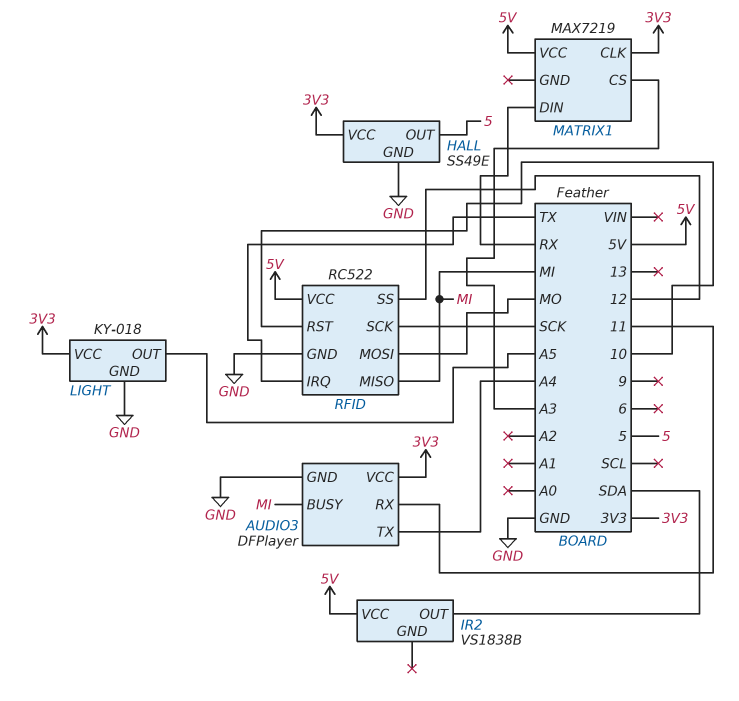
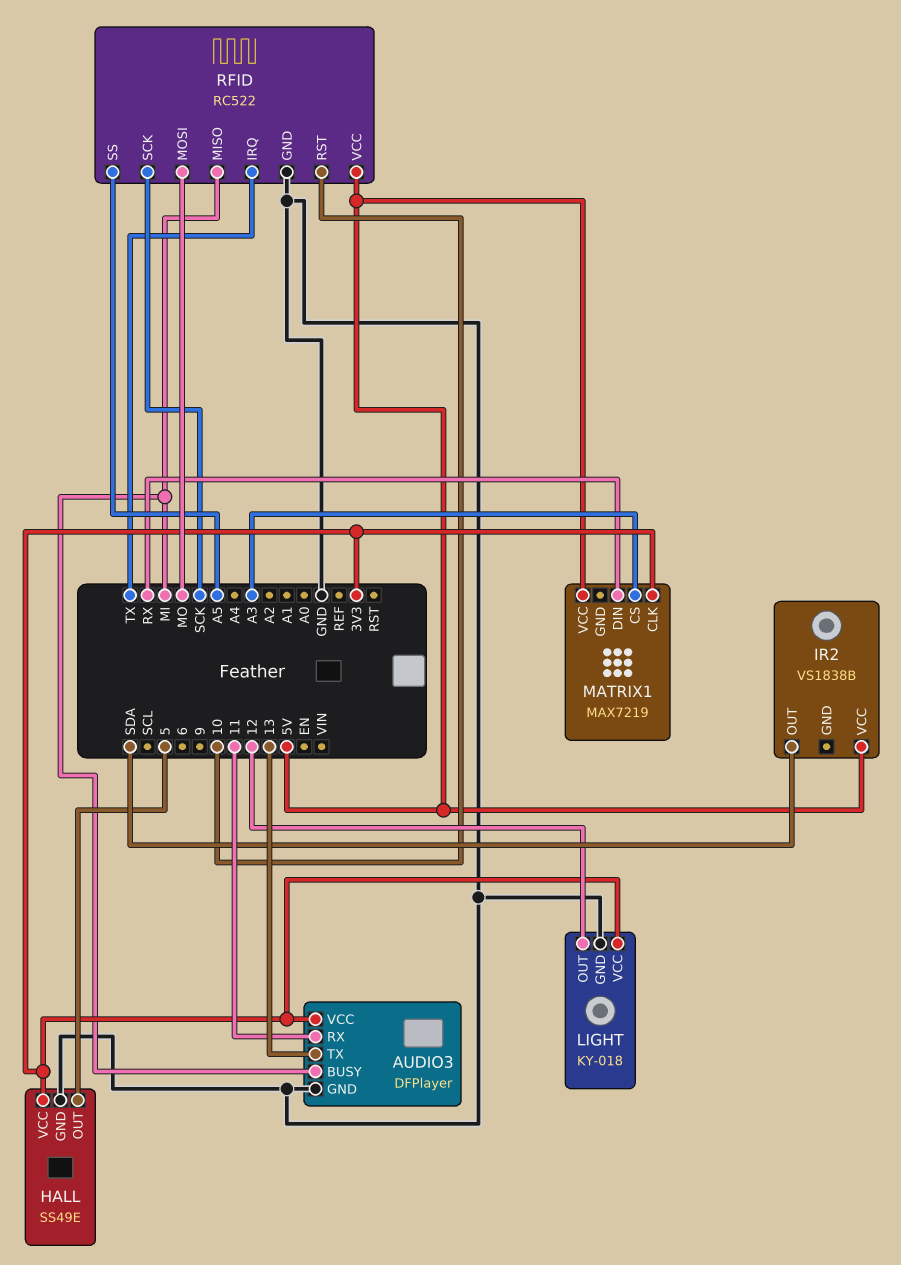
AUDIO3 pin TX: A4 -> 13
LIGHT pin OUT: A5 -> 12
RFID pin SS: 12 -> A5

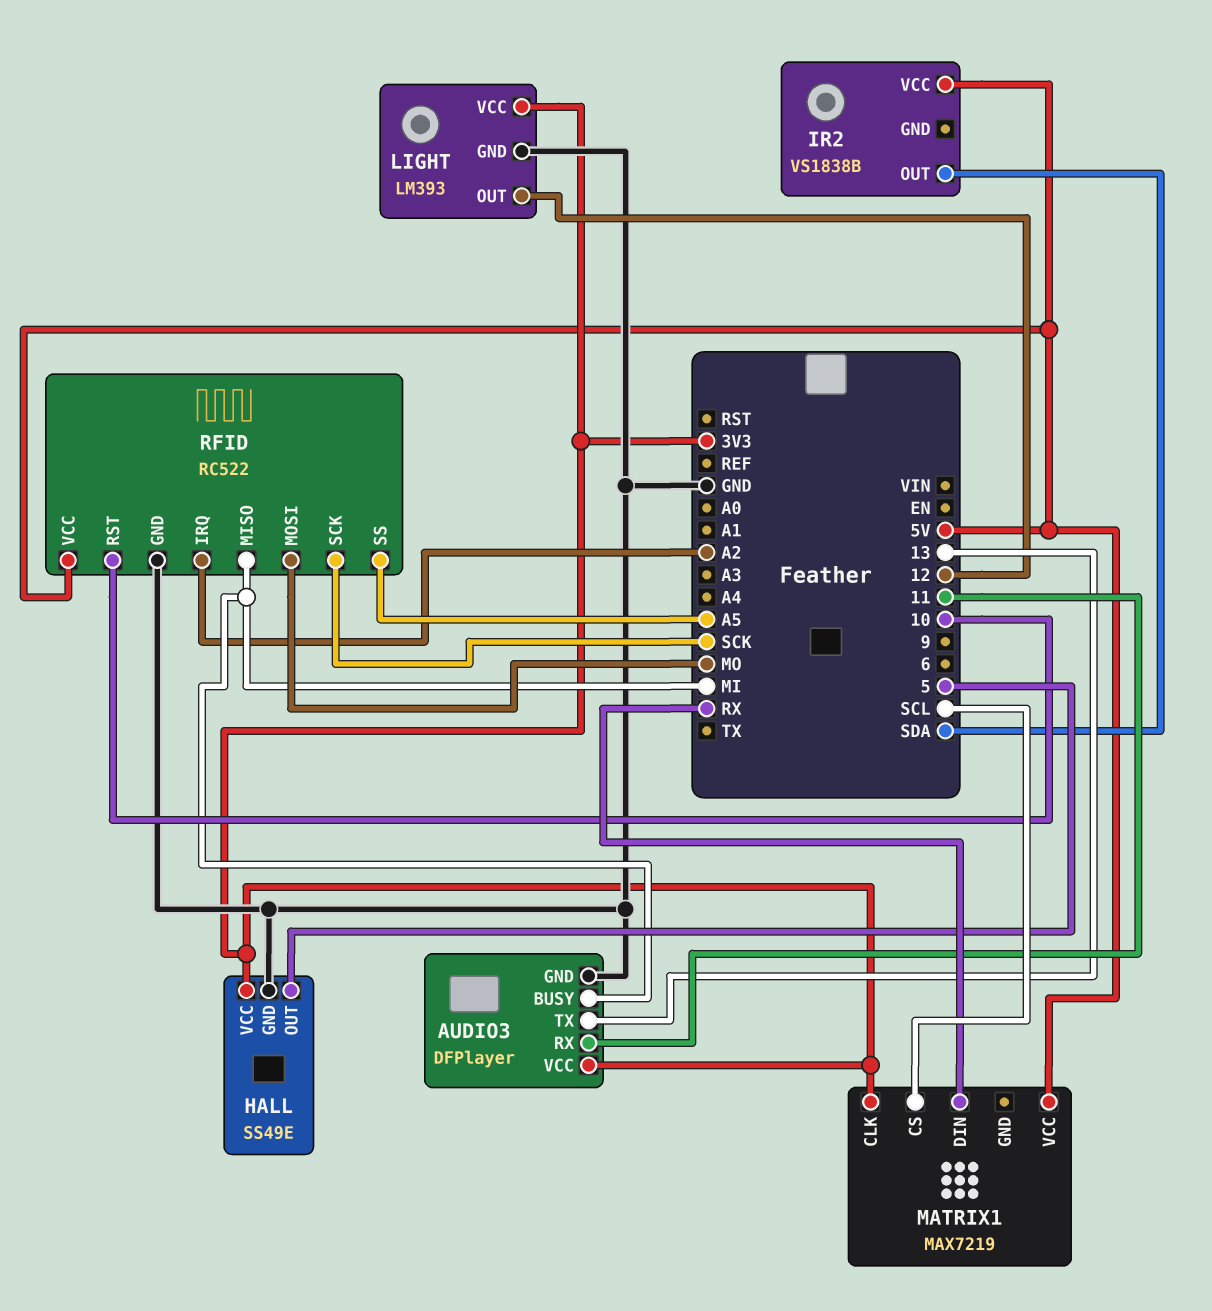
LIGHT: KY-018 -> LM393
MATRIX1 pin CS: A3 -> SCL
RFID pin IRQ: TX -> A2

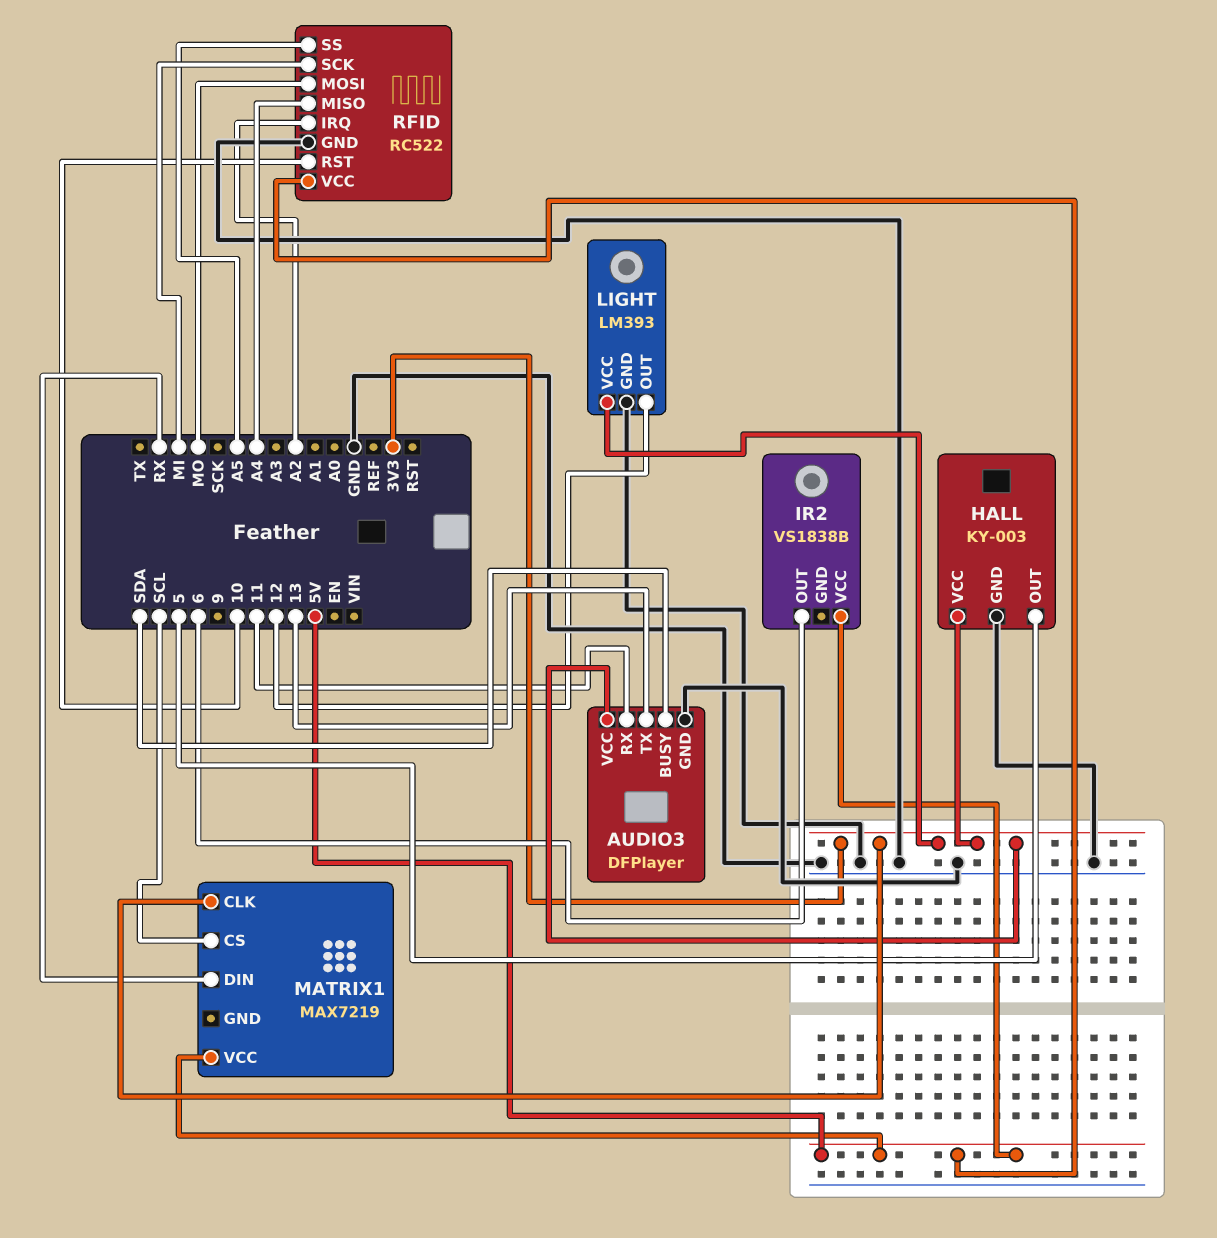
AUDIO3 pin BUSY: MI -> SDA
HALL: SS49E -> KY-003
IR2 pin OUT: SDA -> 6
RFID pin MISO: MI -> A4
RFID pin SCK: SCK -> MI

